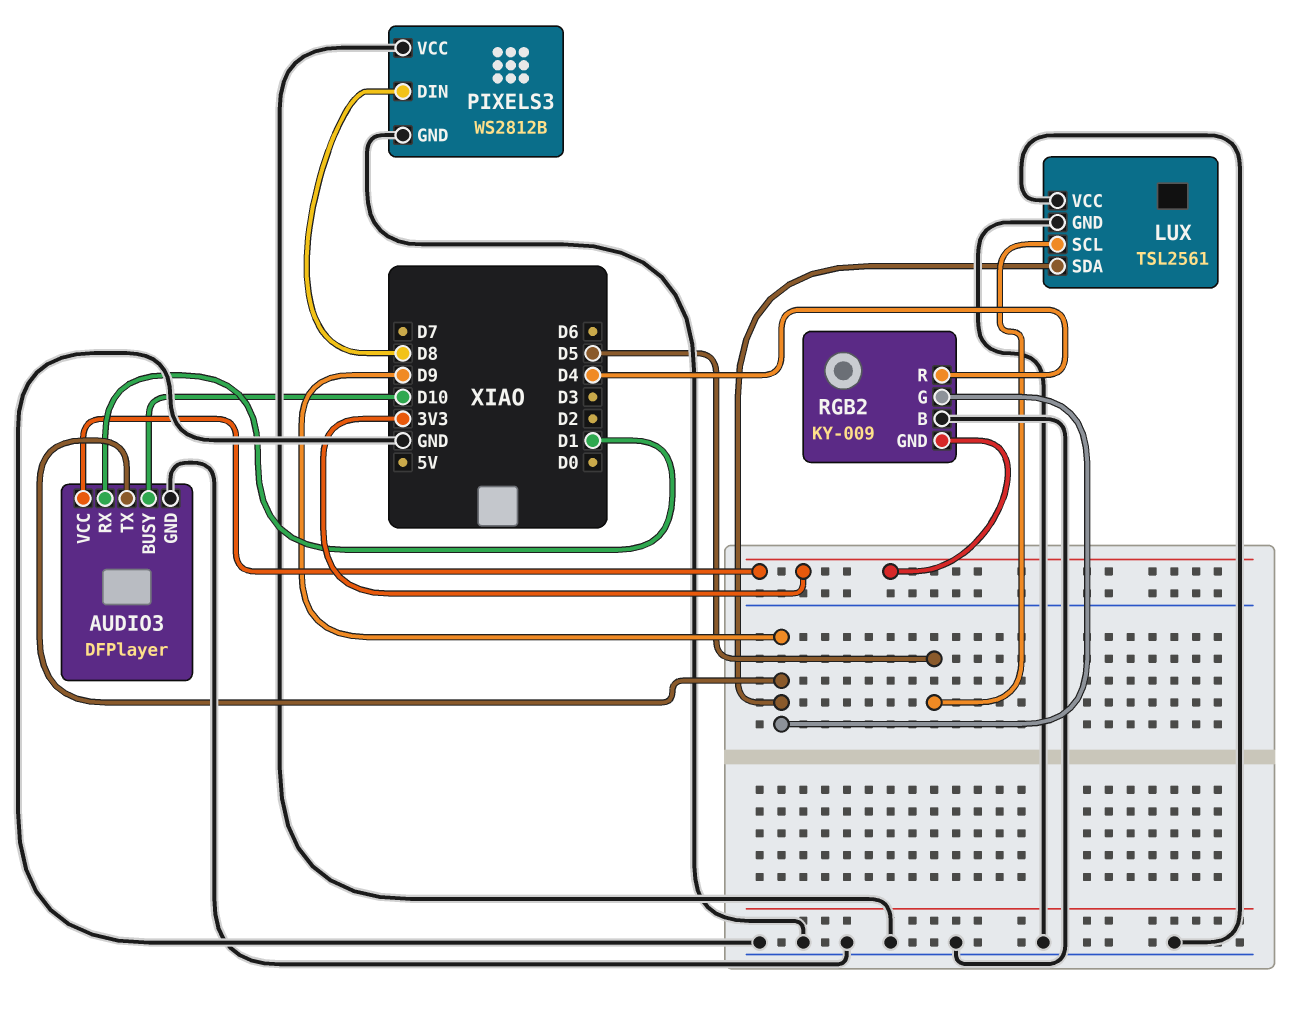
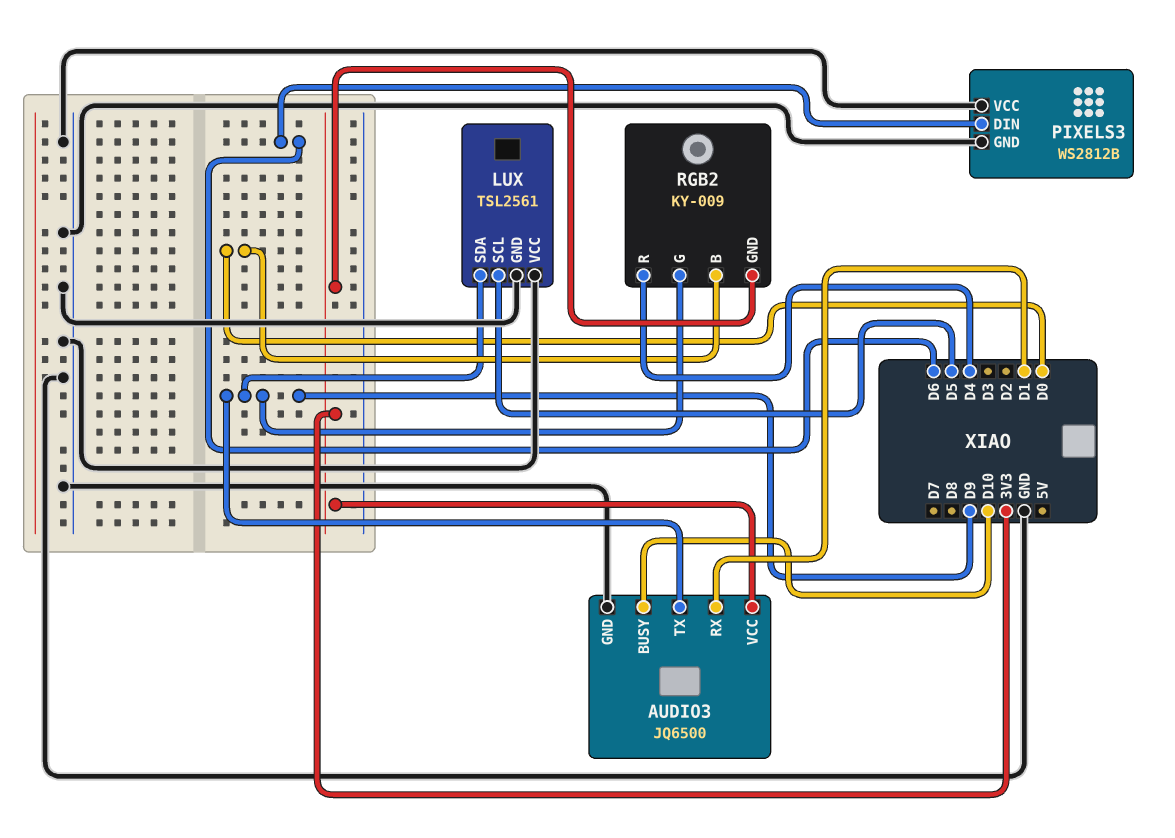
AUDIO3: DFPlayer -> JQ6500
PIXELS3 pin DIN: D8 -> D6
RGB2 pin B: GND -> D0

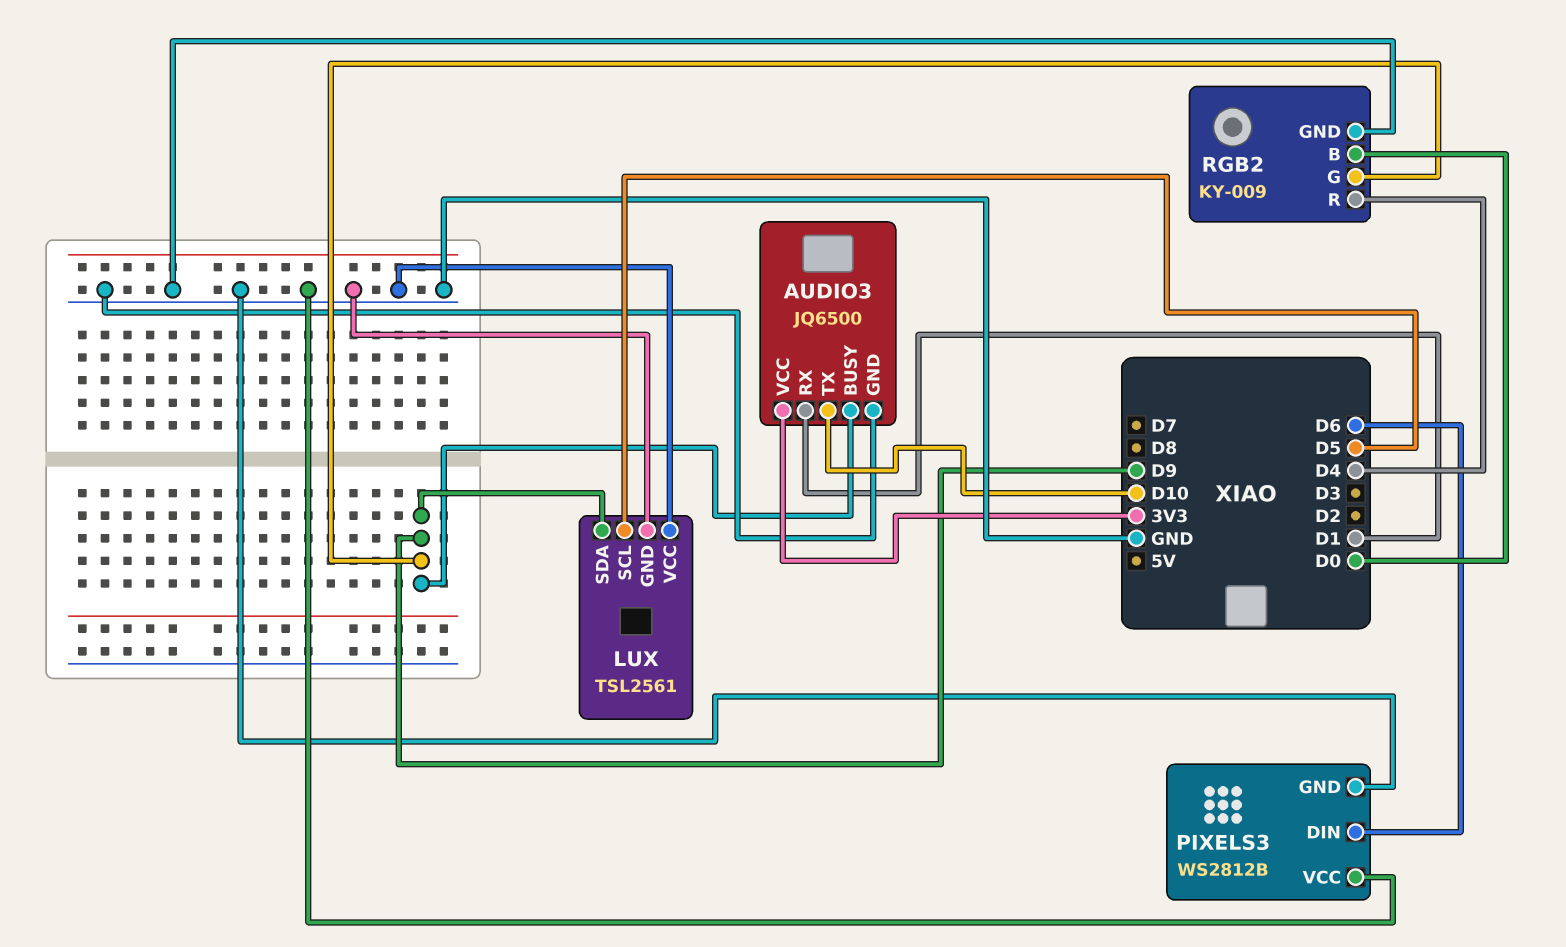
AUDIO3 pin BUSY: D10 -> D9
AUDIO3 pin TX: D9 -> D10
RGB2 pin GND: 3V3 -> GND

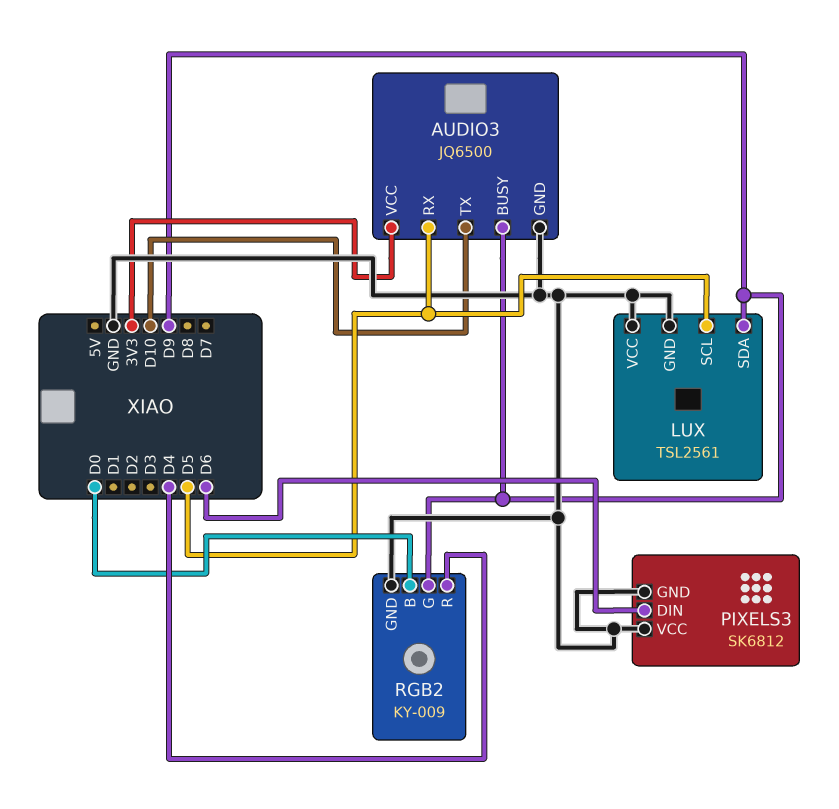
AUDIO3 pin RX: D1 -> D5
PIXELS3: WS2812B -> SK6812

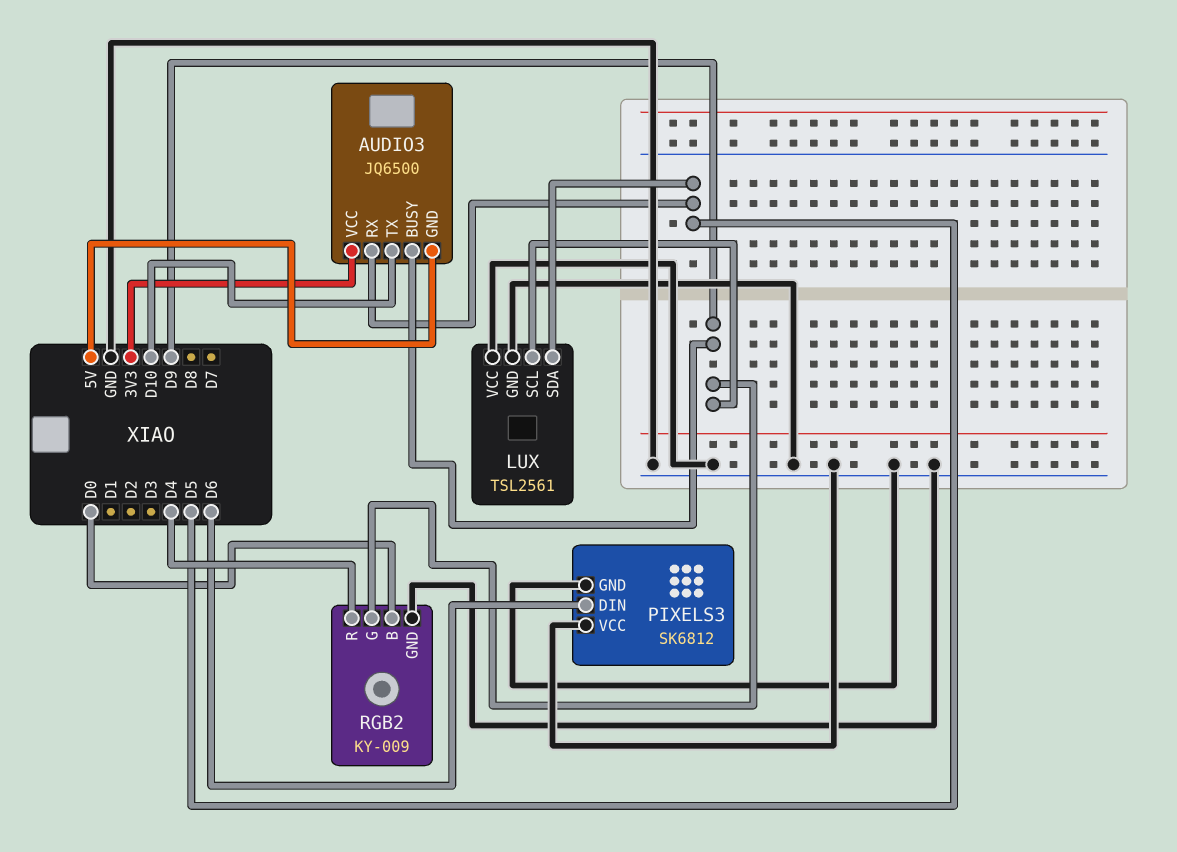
AUDIO3 pin GND: GND -> 5V
LUX pin SCL: D5 -> D9
LUX pin SDA: D9 -> D5

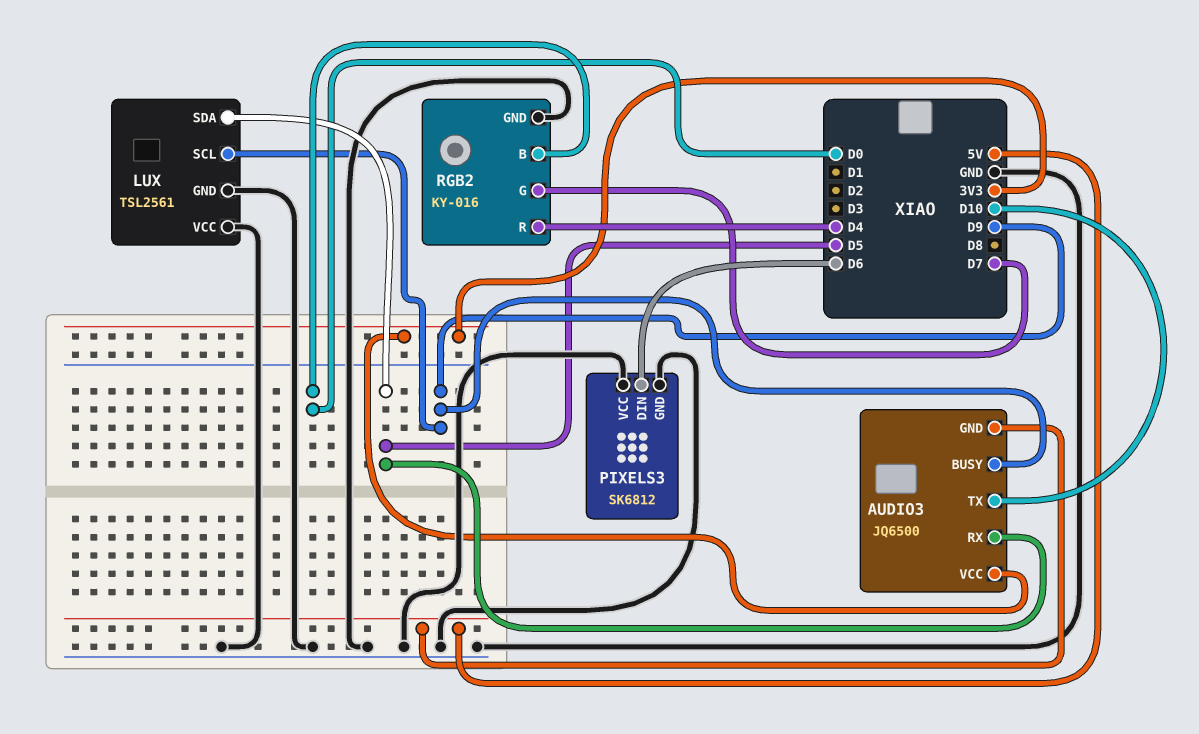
RGB2: KY-009 -> KY-016
RGB2 pin G: D9 -> D7

